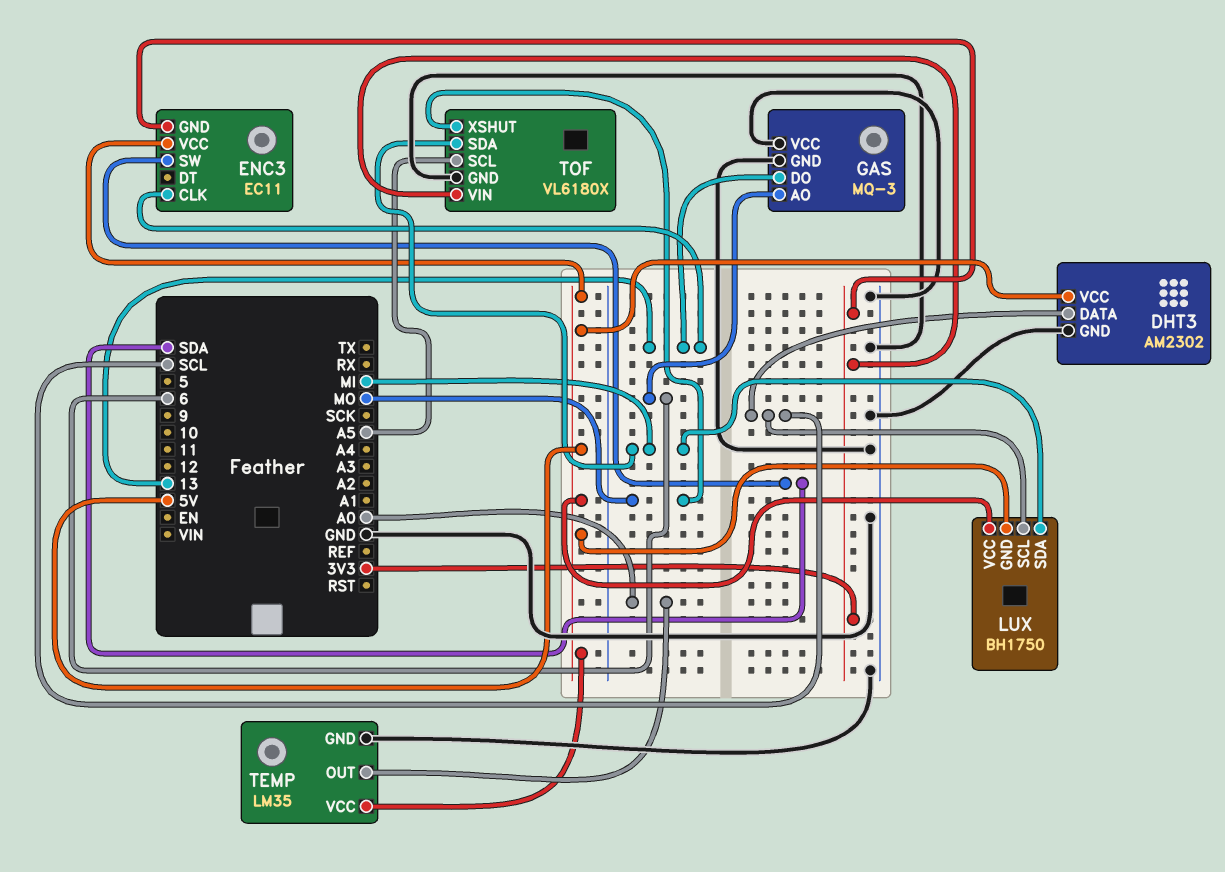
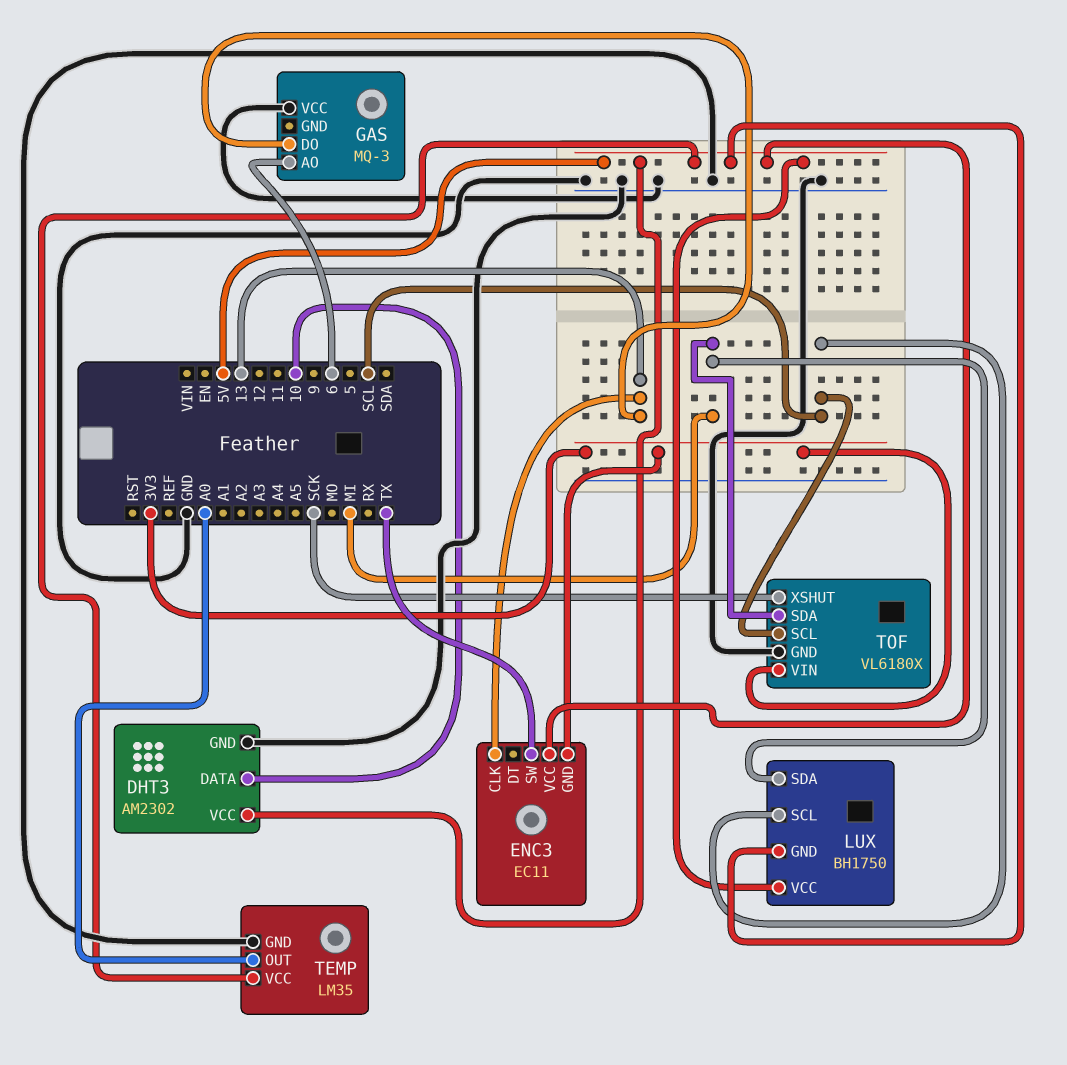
DHT3 pin DATA: SCL -> 10
ENC3 pin SW: SDA -> TX
GAS pin GND: GND -> none
TOF pin SCL: A5 -> SCL
TOF pin XSHUT: MO -> SCK

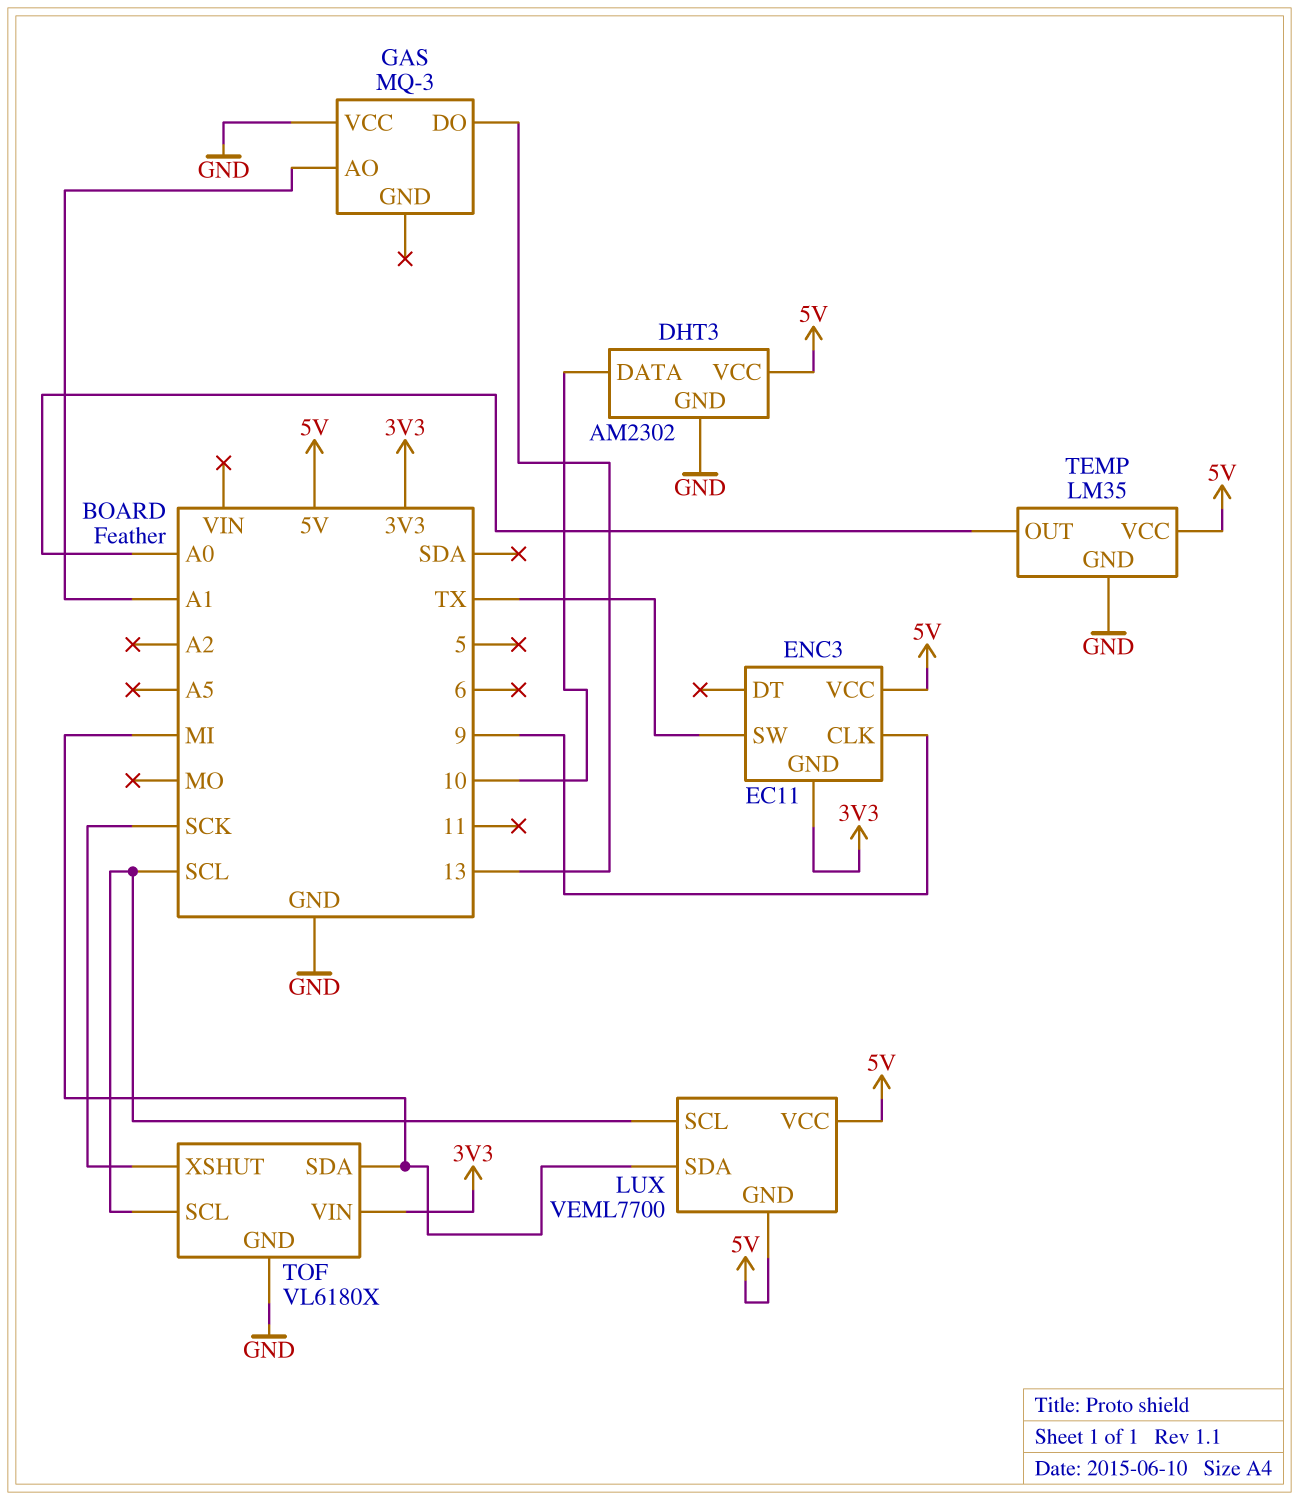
ENC3 pin CLK: 13 -> 9
GAS pin AO: 6 -> A1
LUX: BH1750 -> VEML7700

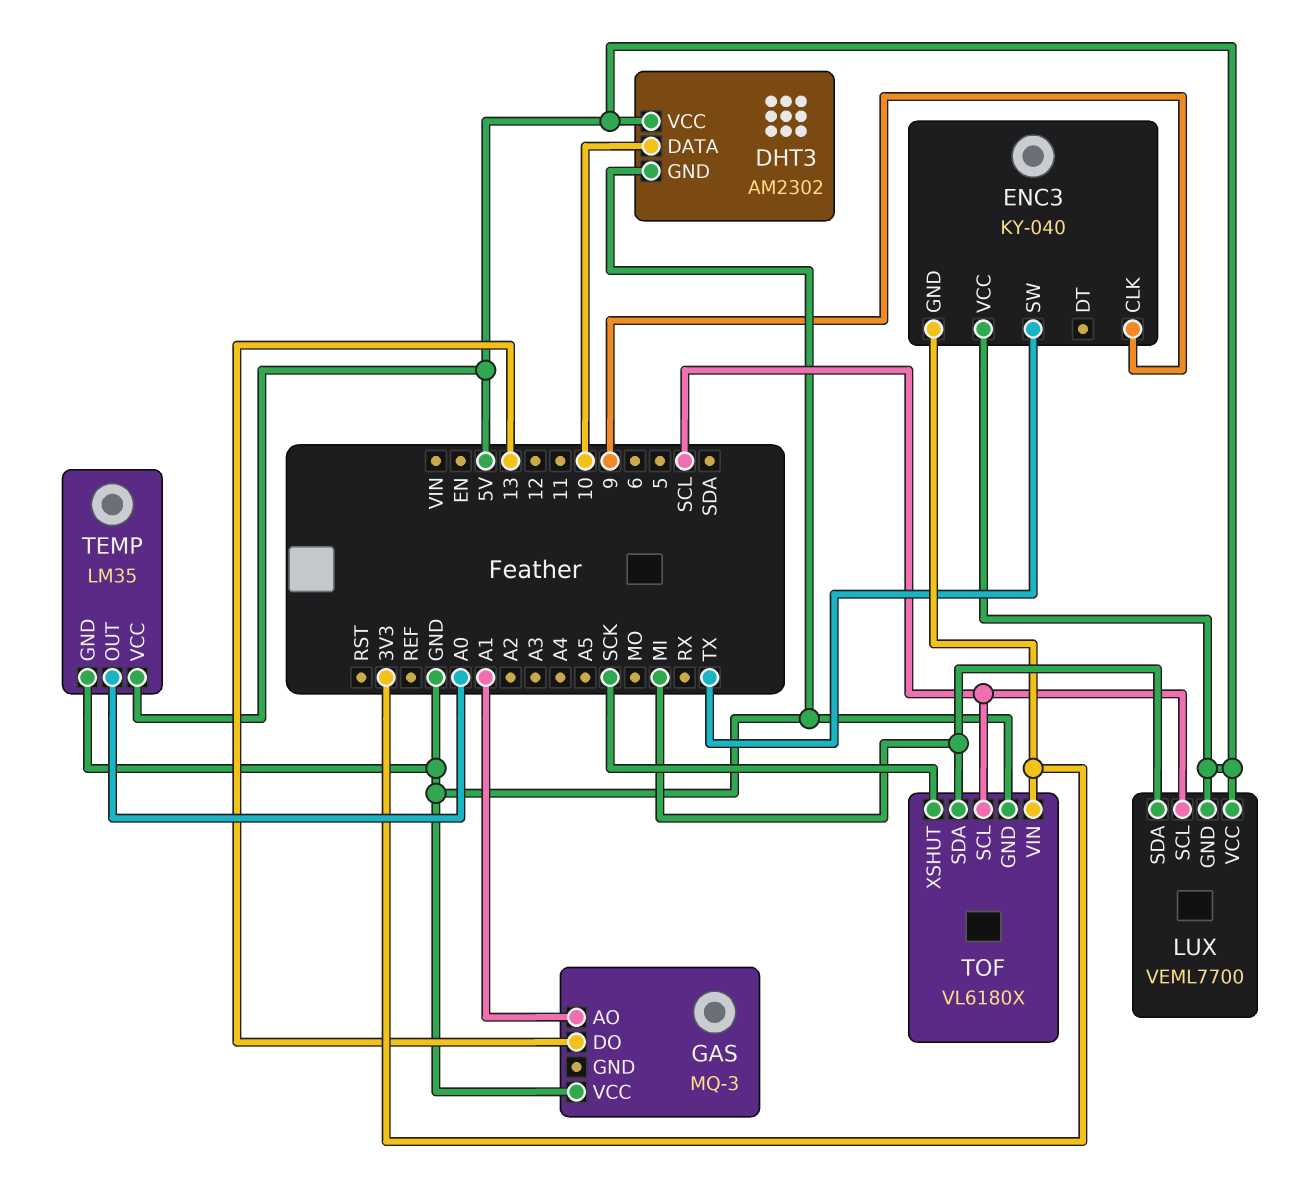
ENC3: EC11 -> KY-040

